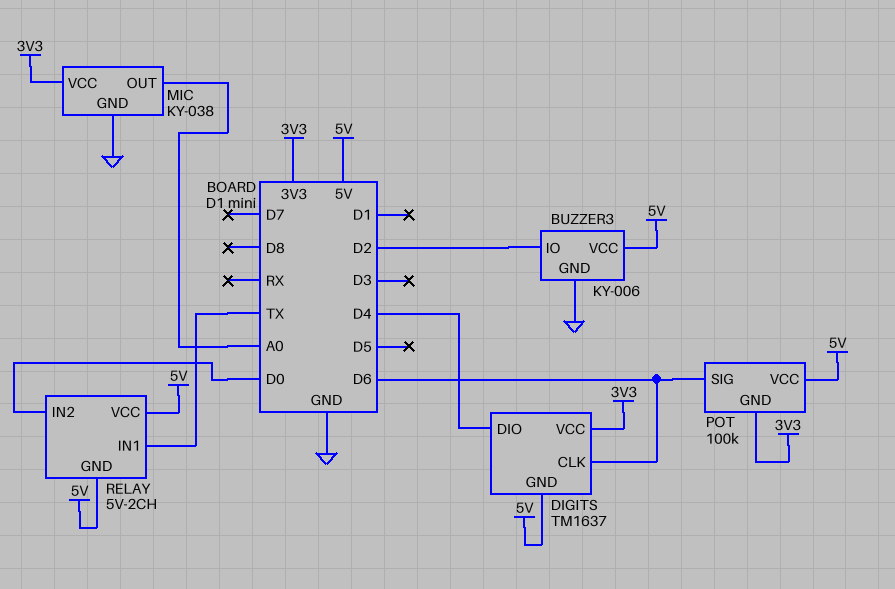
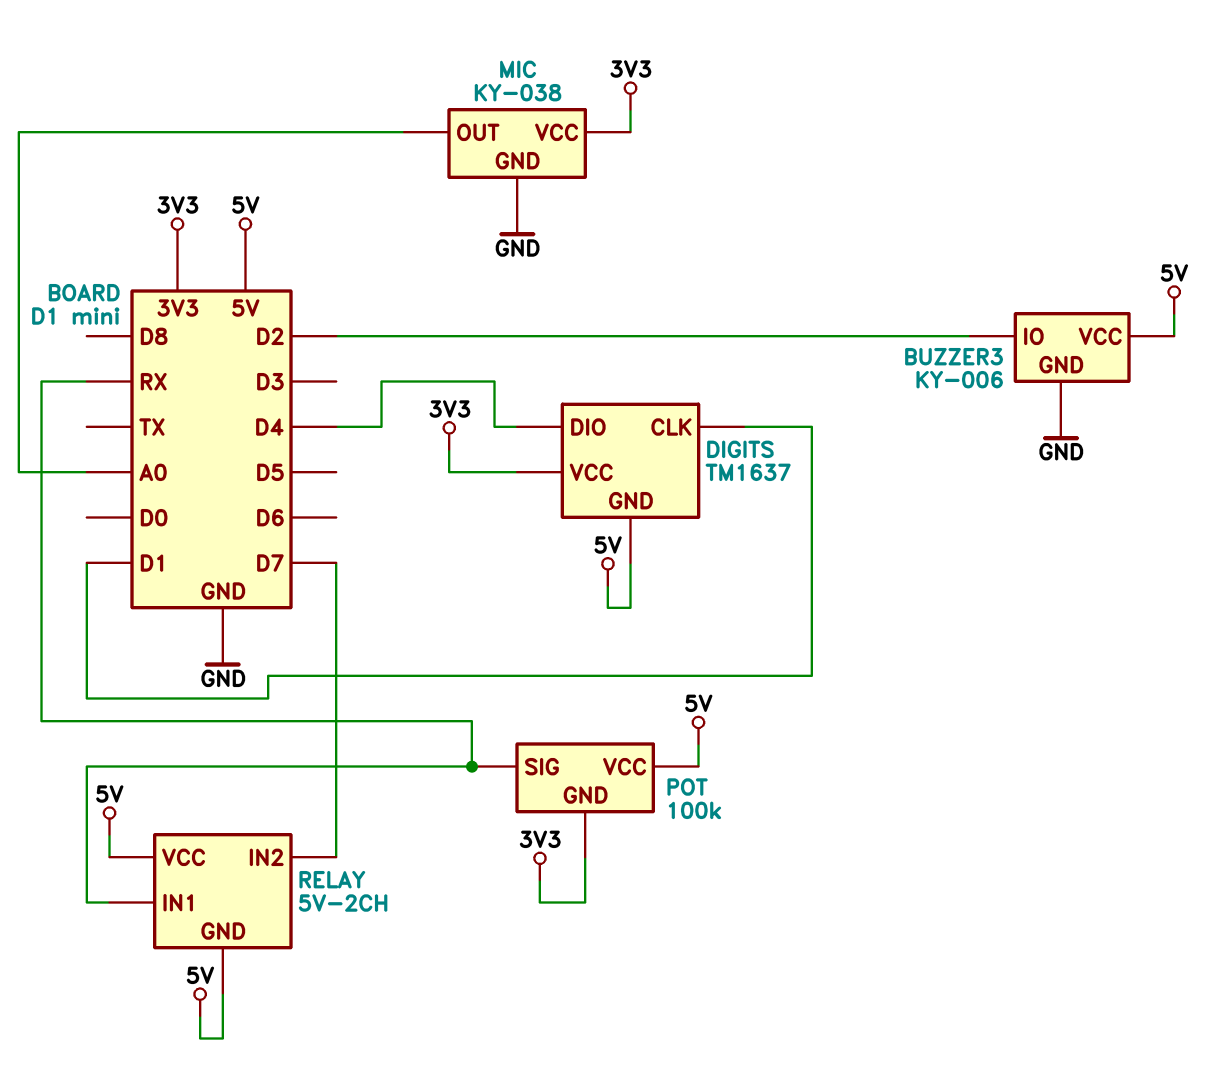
DIGITS pin CLK: D6 -> D1
POT pin SIG: D6 -> RX
RELAY pin IN1: TX -> RX
RELAY pin IN2: D0 -> D7

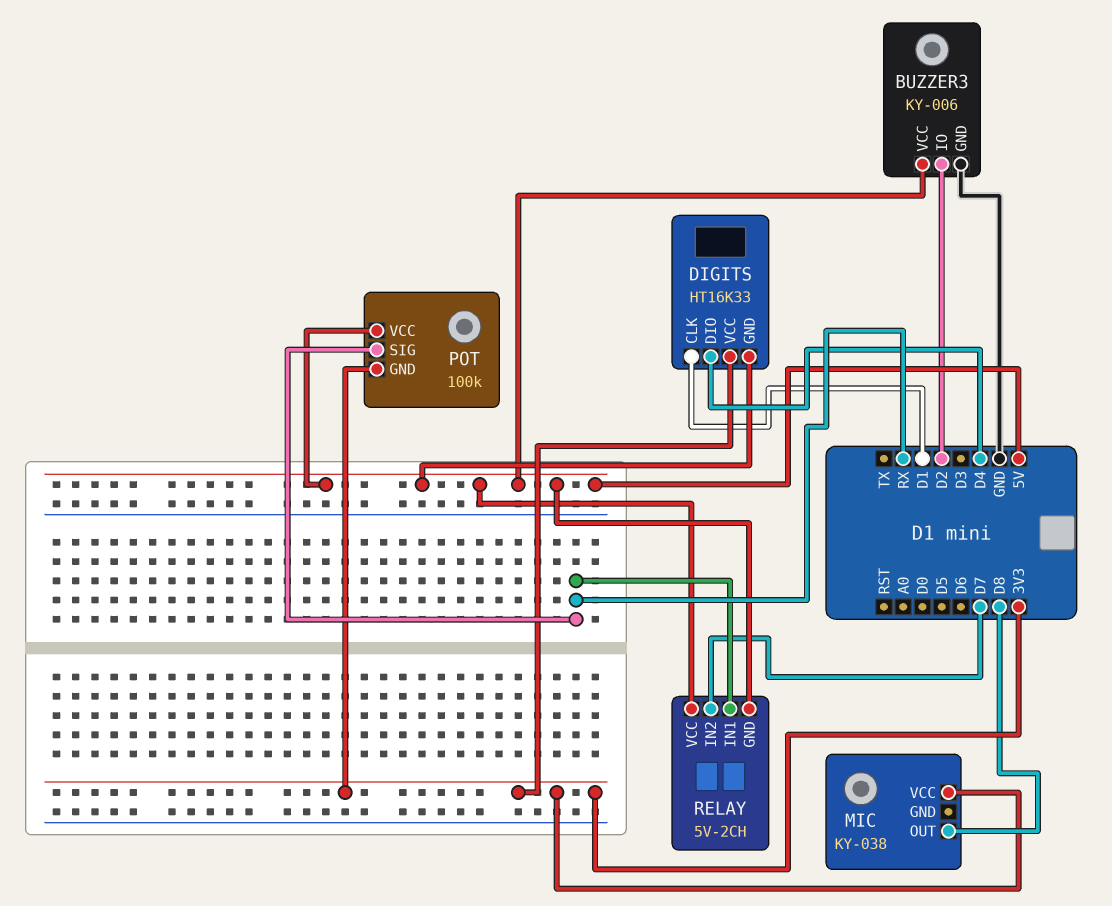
DIGITS: TM1637 -> HT16K33
MIC pin GND: GND -> none
MIC pin OUT: A0 -> D8

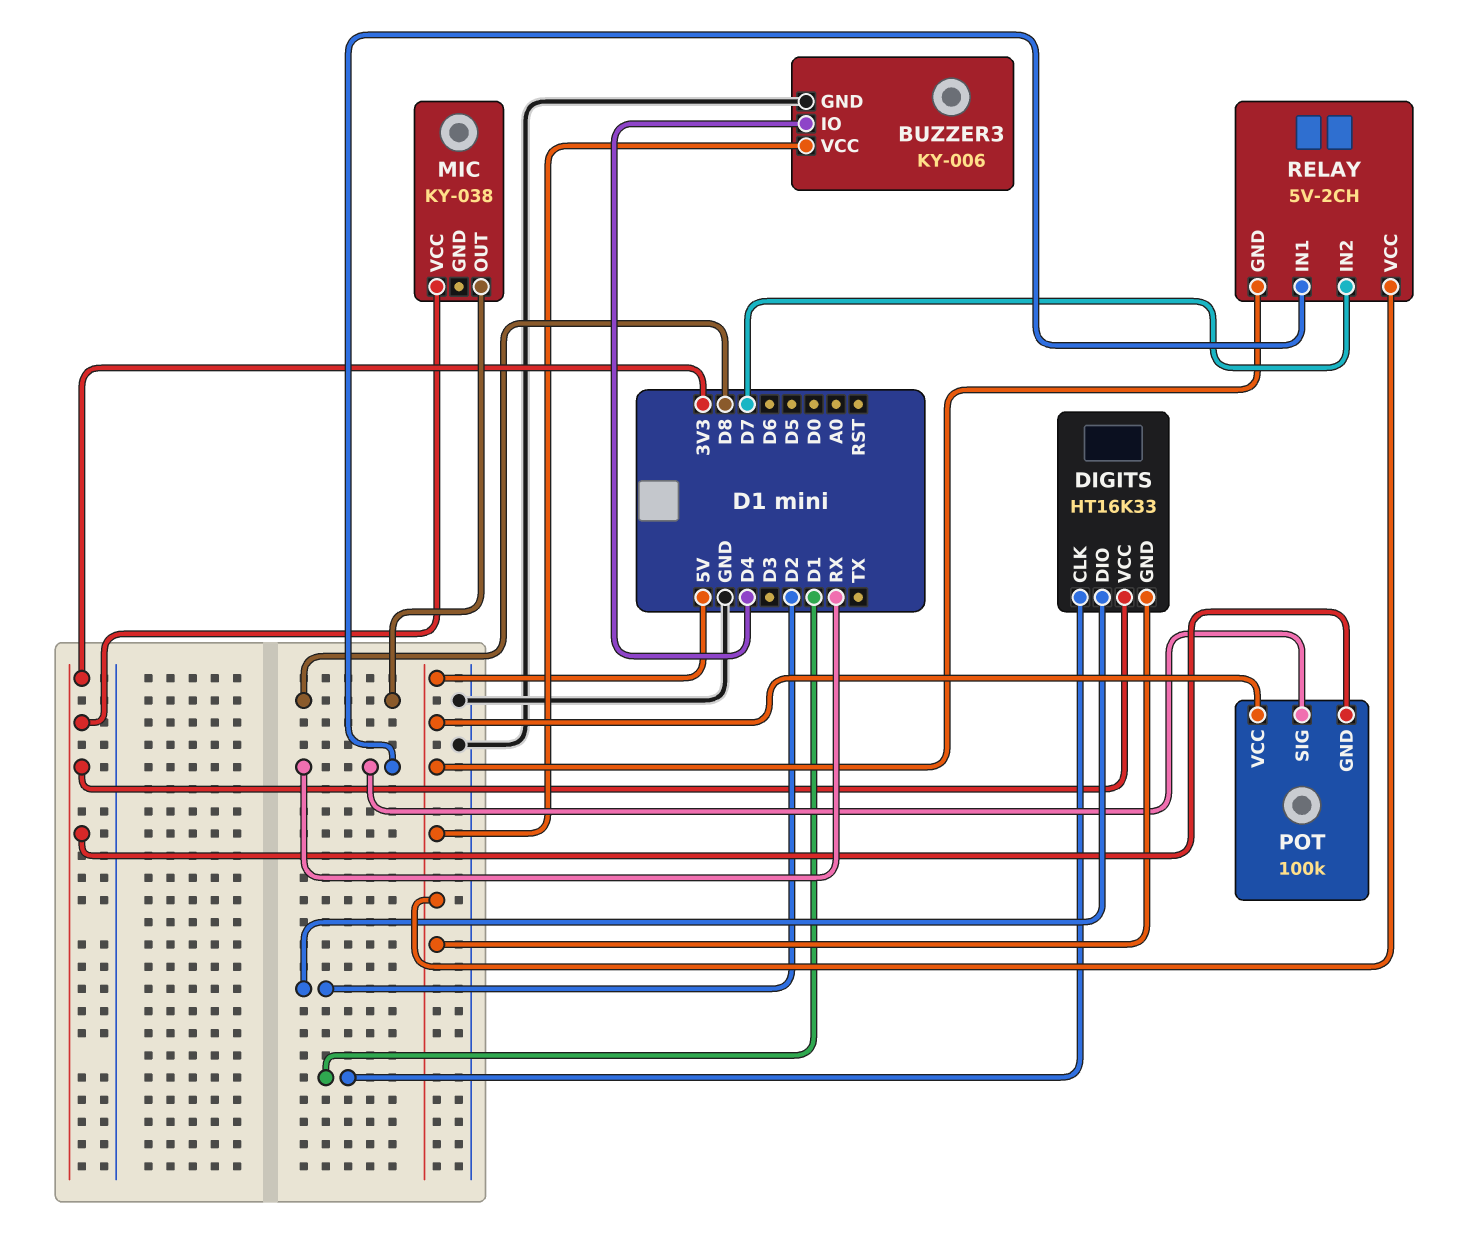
BUZZER3 pin IO: D2 -> D4
DIGITS pin DIO: D4 -> D2

